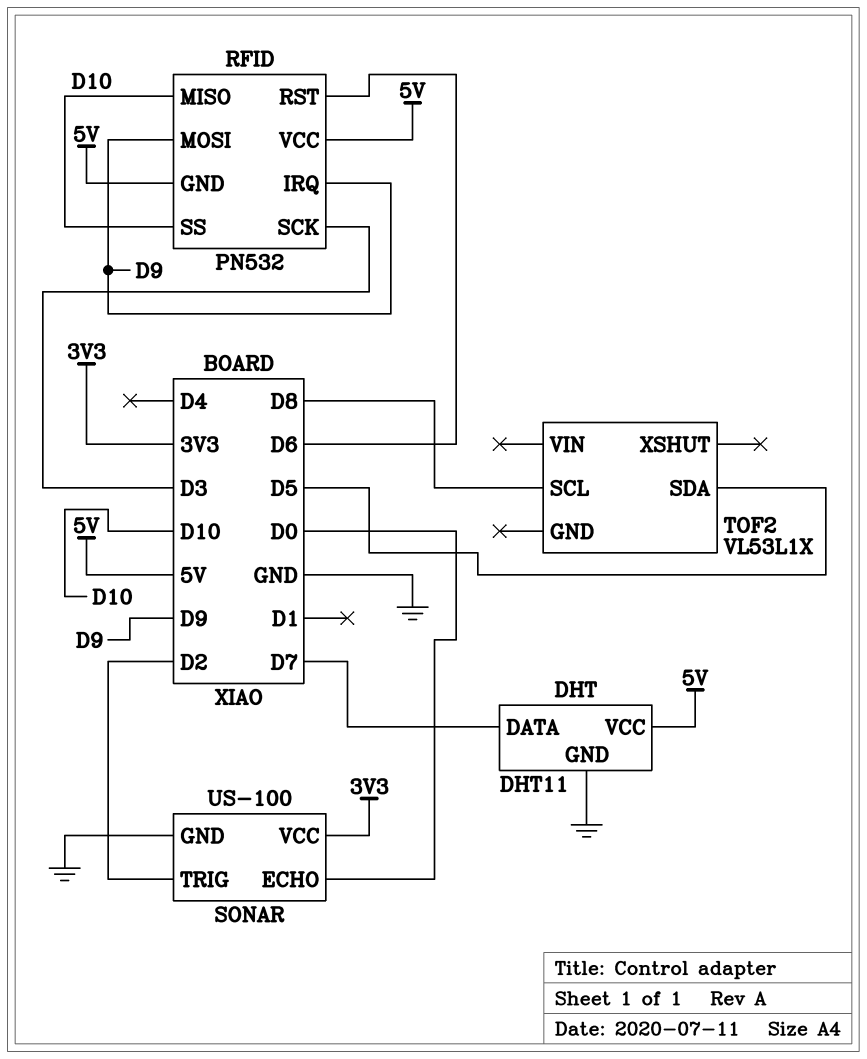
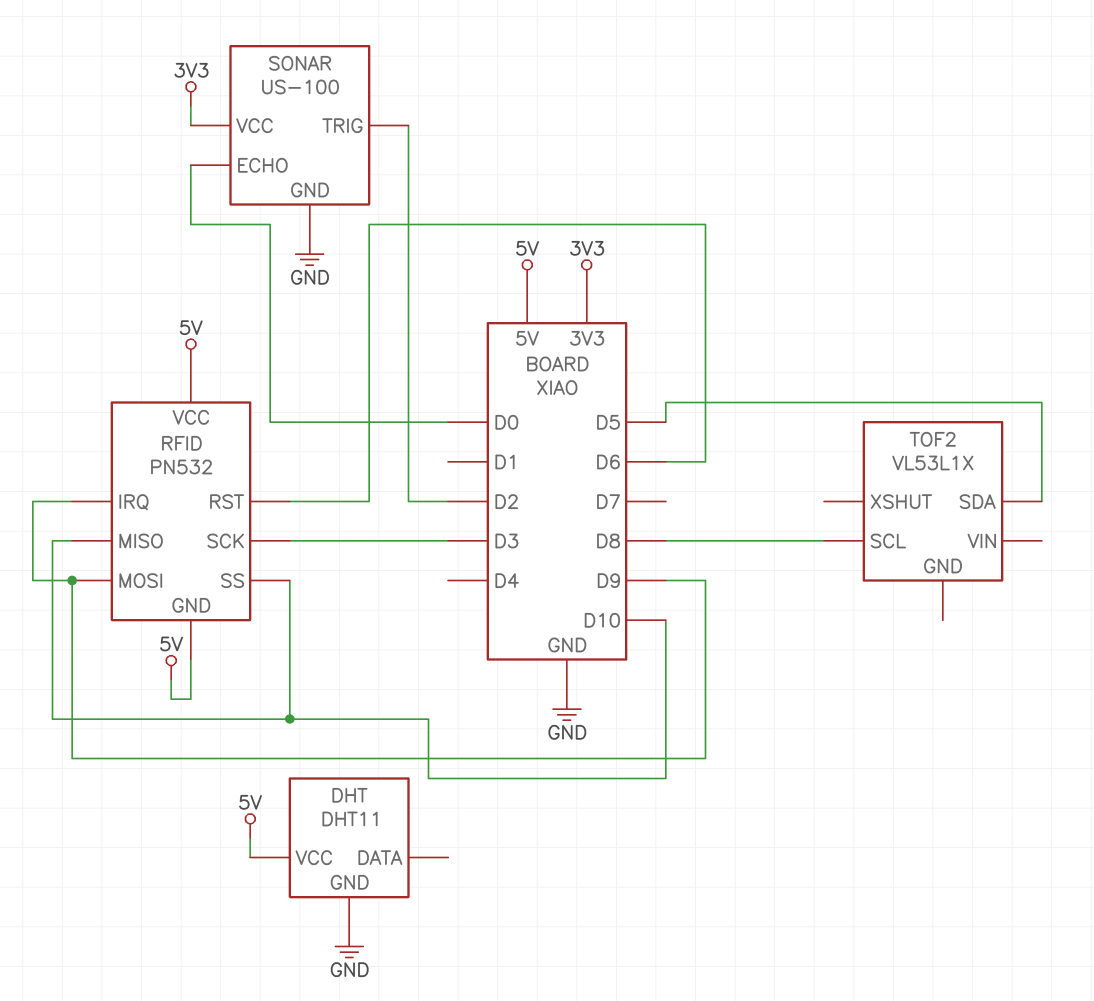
DHT pin DATA: D7 -> none

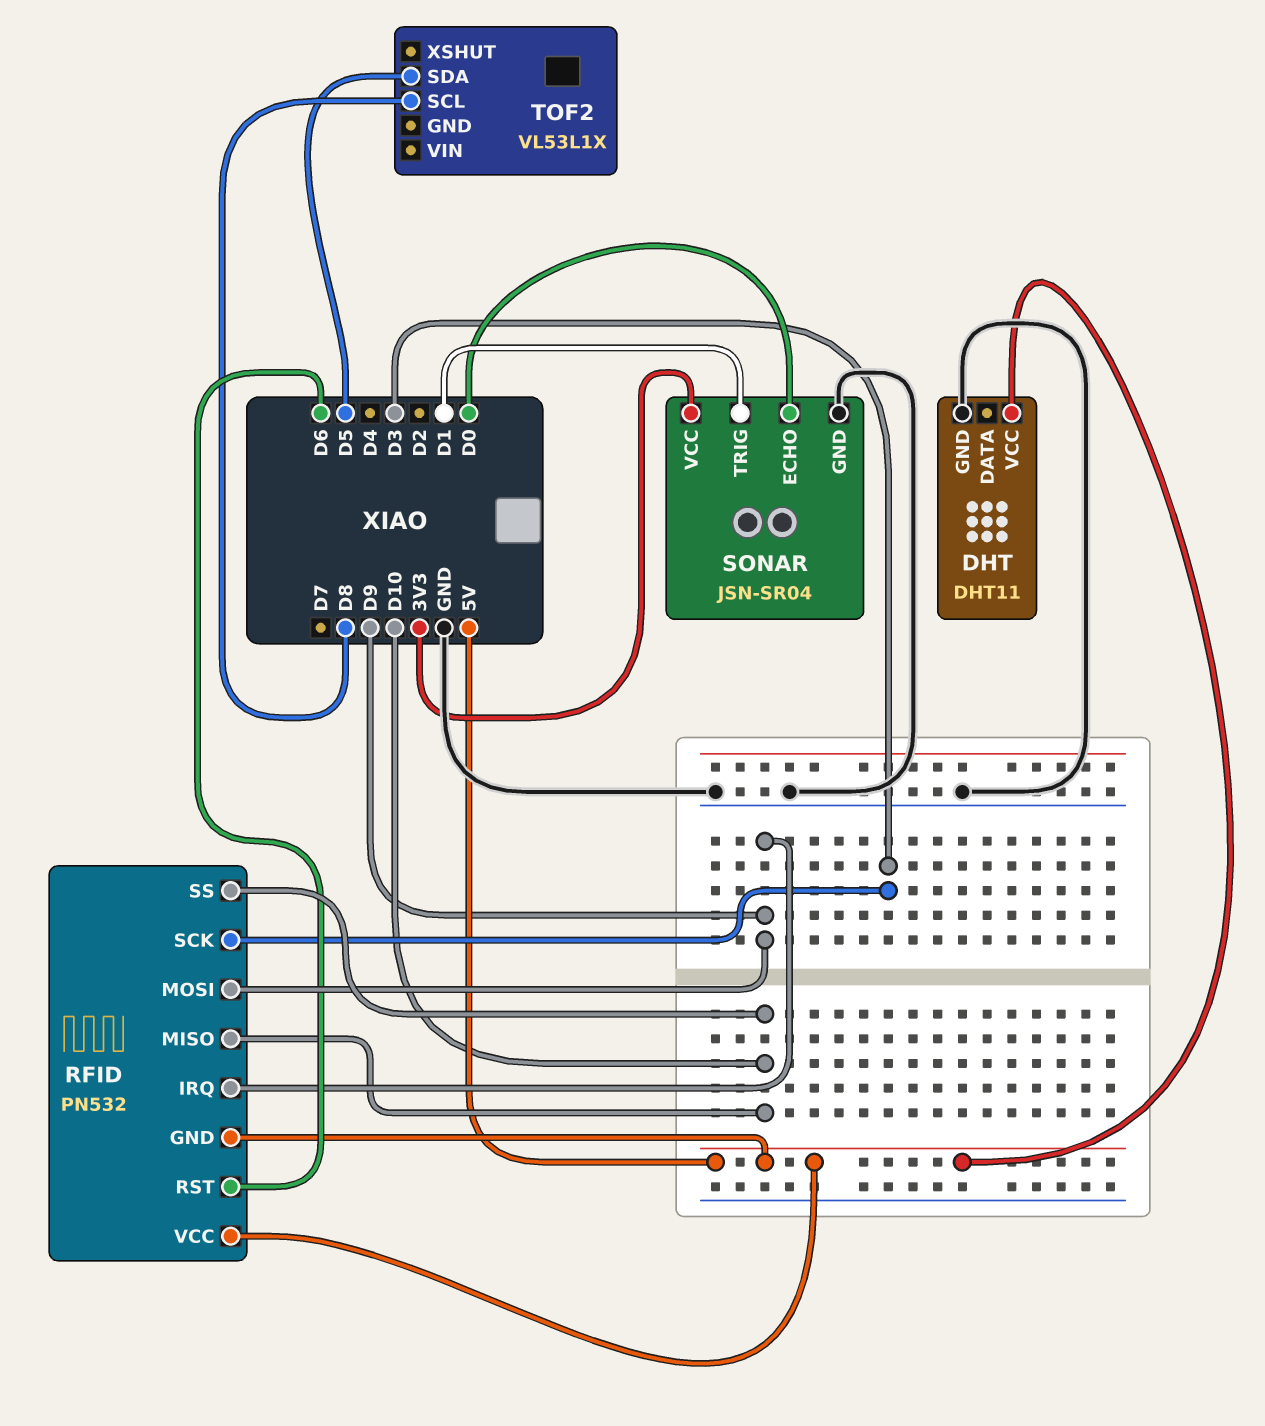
SONAR: US-100 -> JSN-SR04
SONAR pin TRIG: D2 -> D1

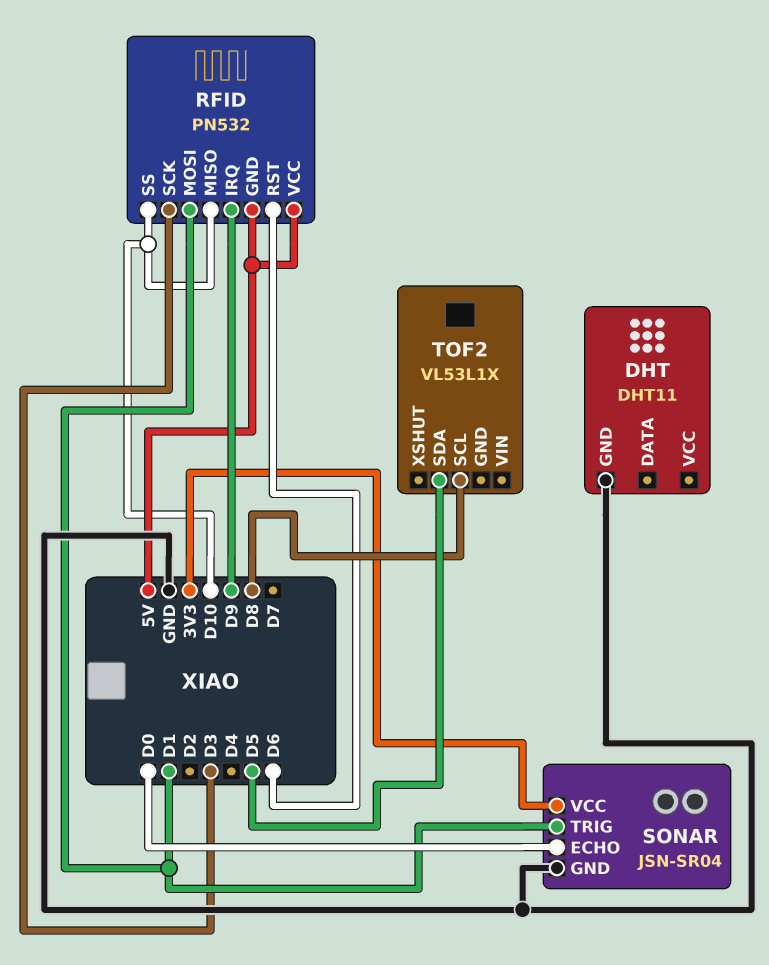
DHT pin VCC: 5V -> none
RFID pin MOSI: D9 -> D1

